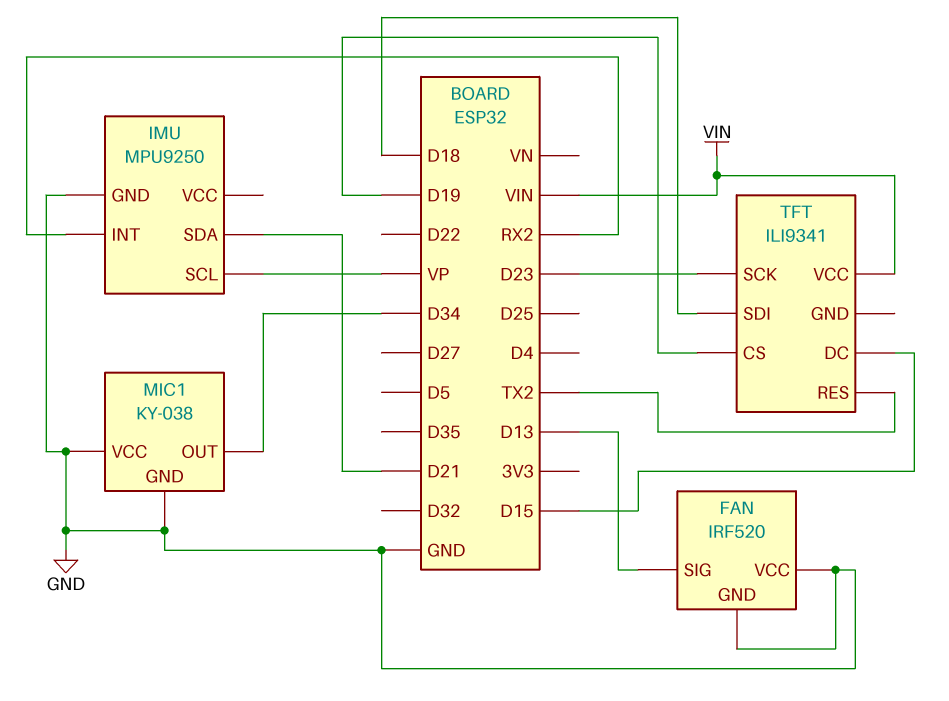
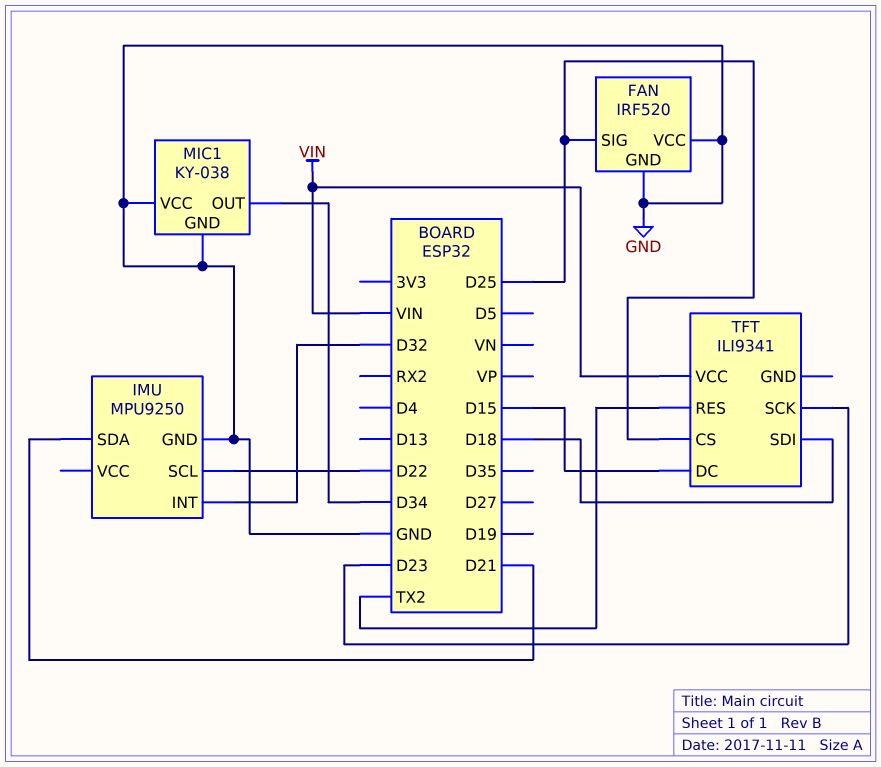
FAN pin SIG: D13 -> D25
IMU pin INT: RX2 -> D32
IMU pin SCL: VP -> D22
TFT pin CS: D19 -> D25

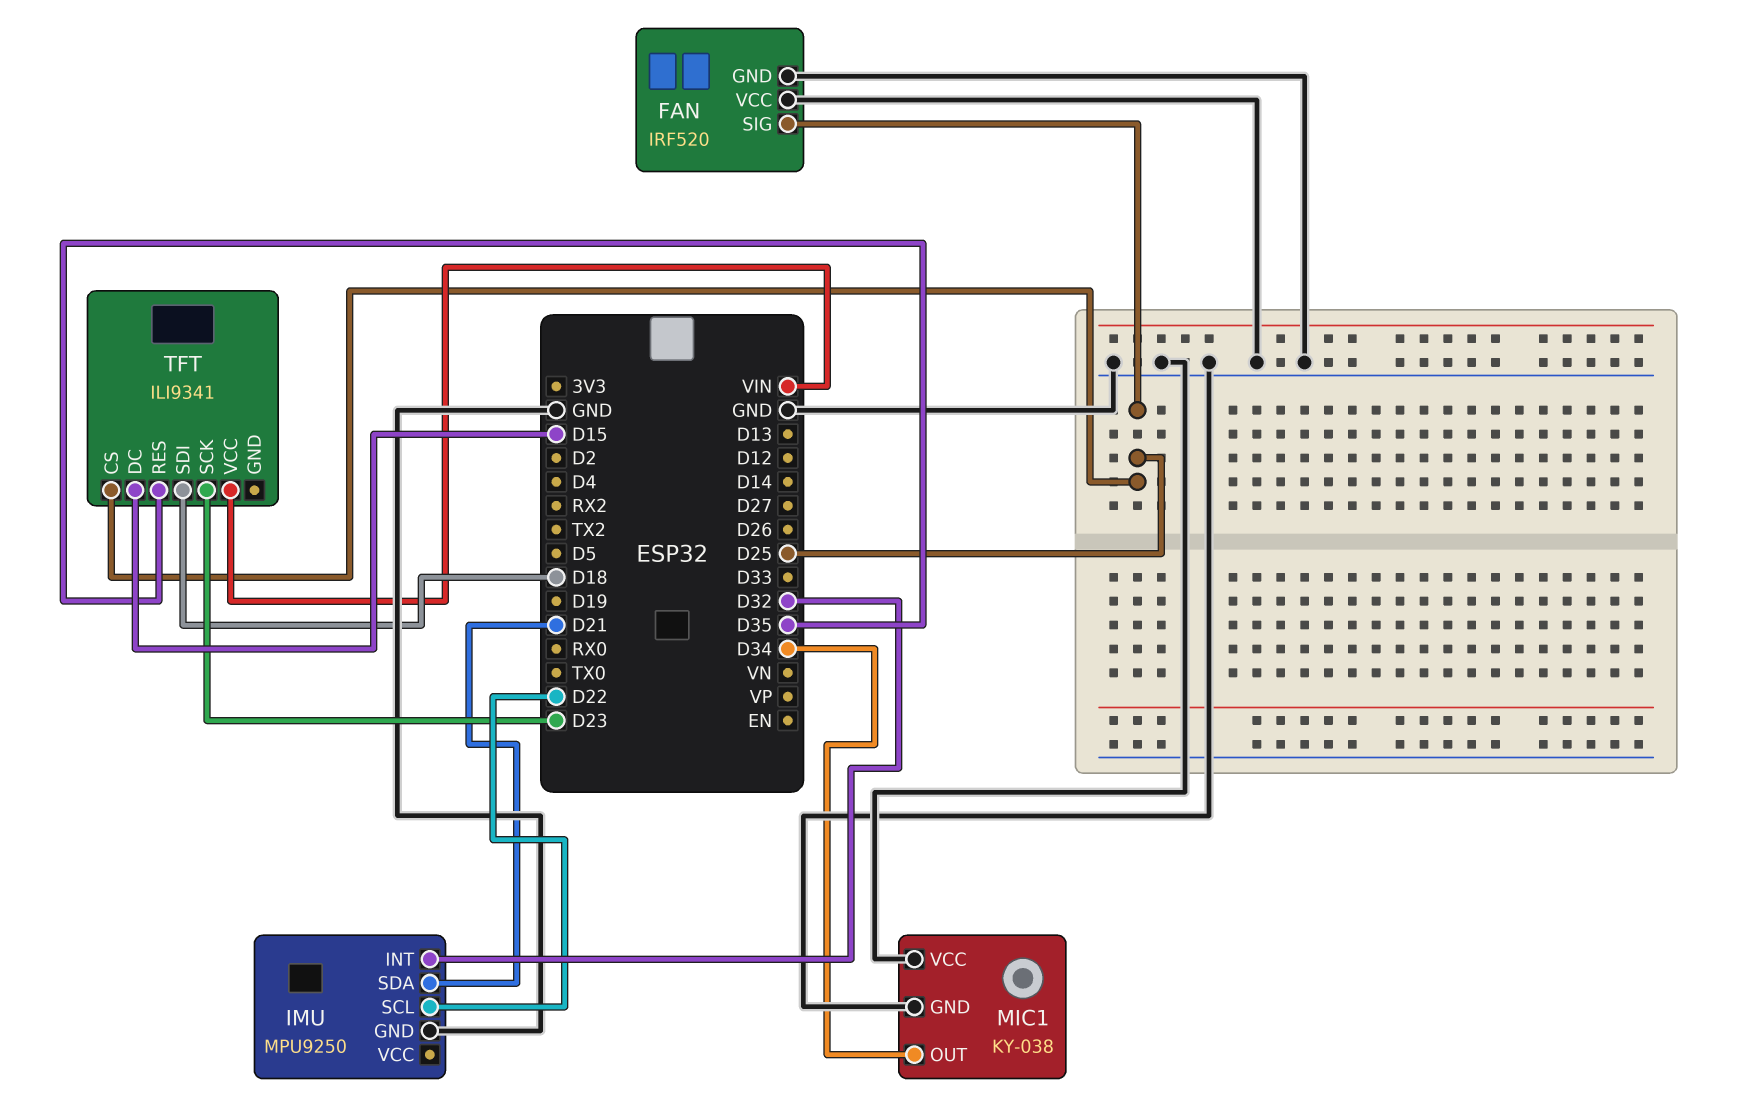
TFT pin RES: TX2 -> D35

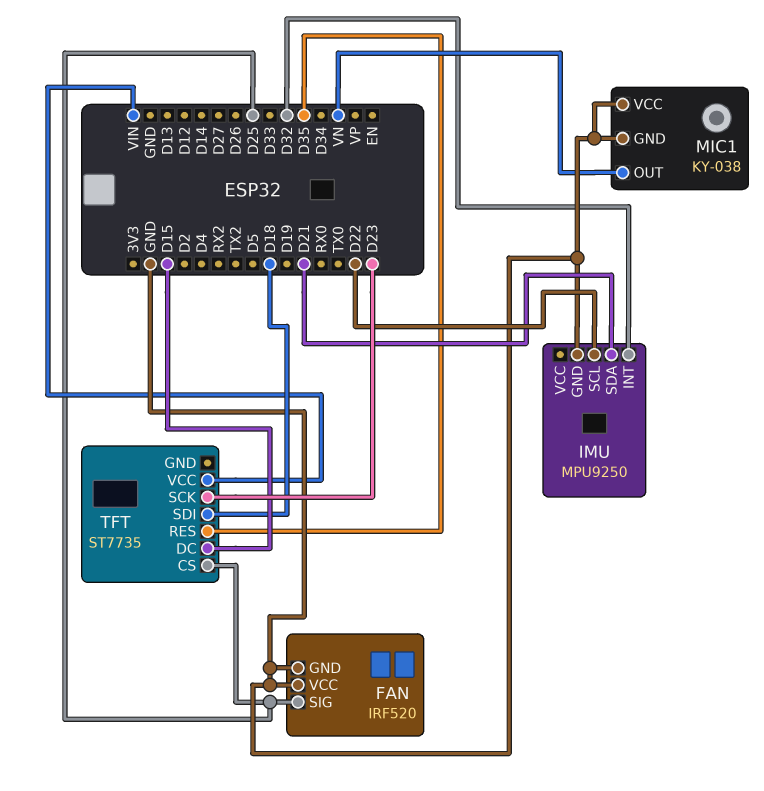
MIC1 pin OUT: D34 -> VN
TFT: ILI9341 -> ST7735

